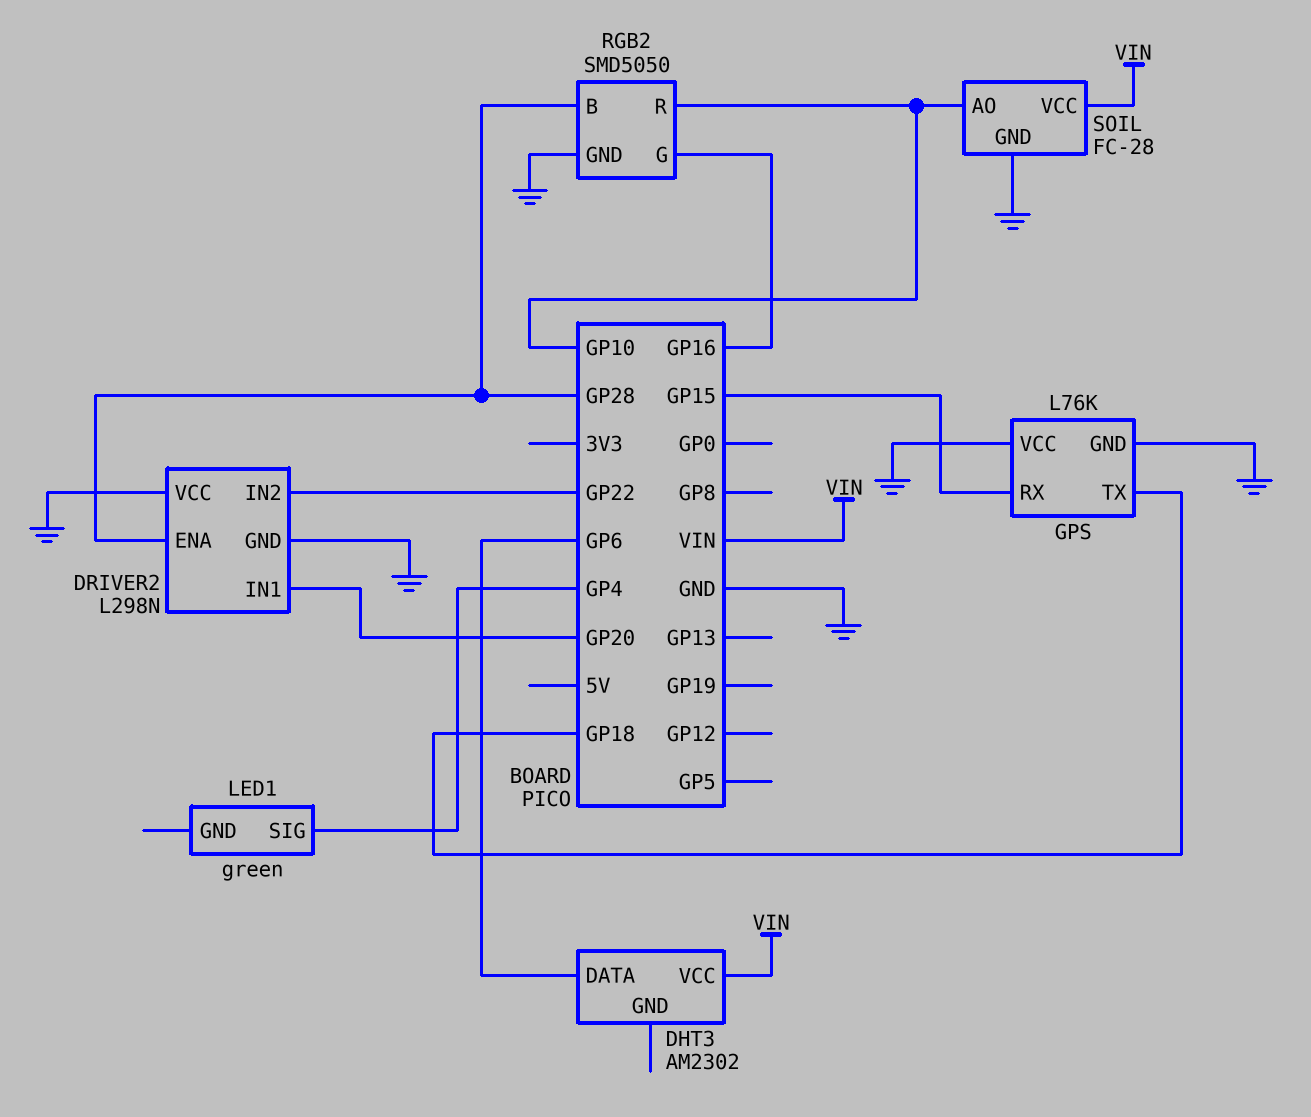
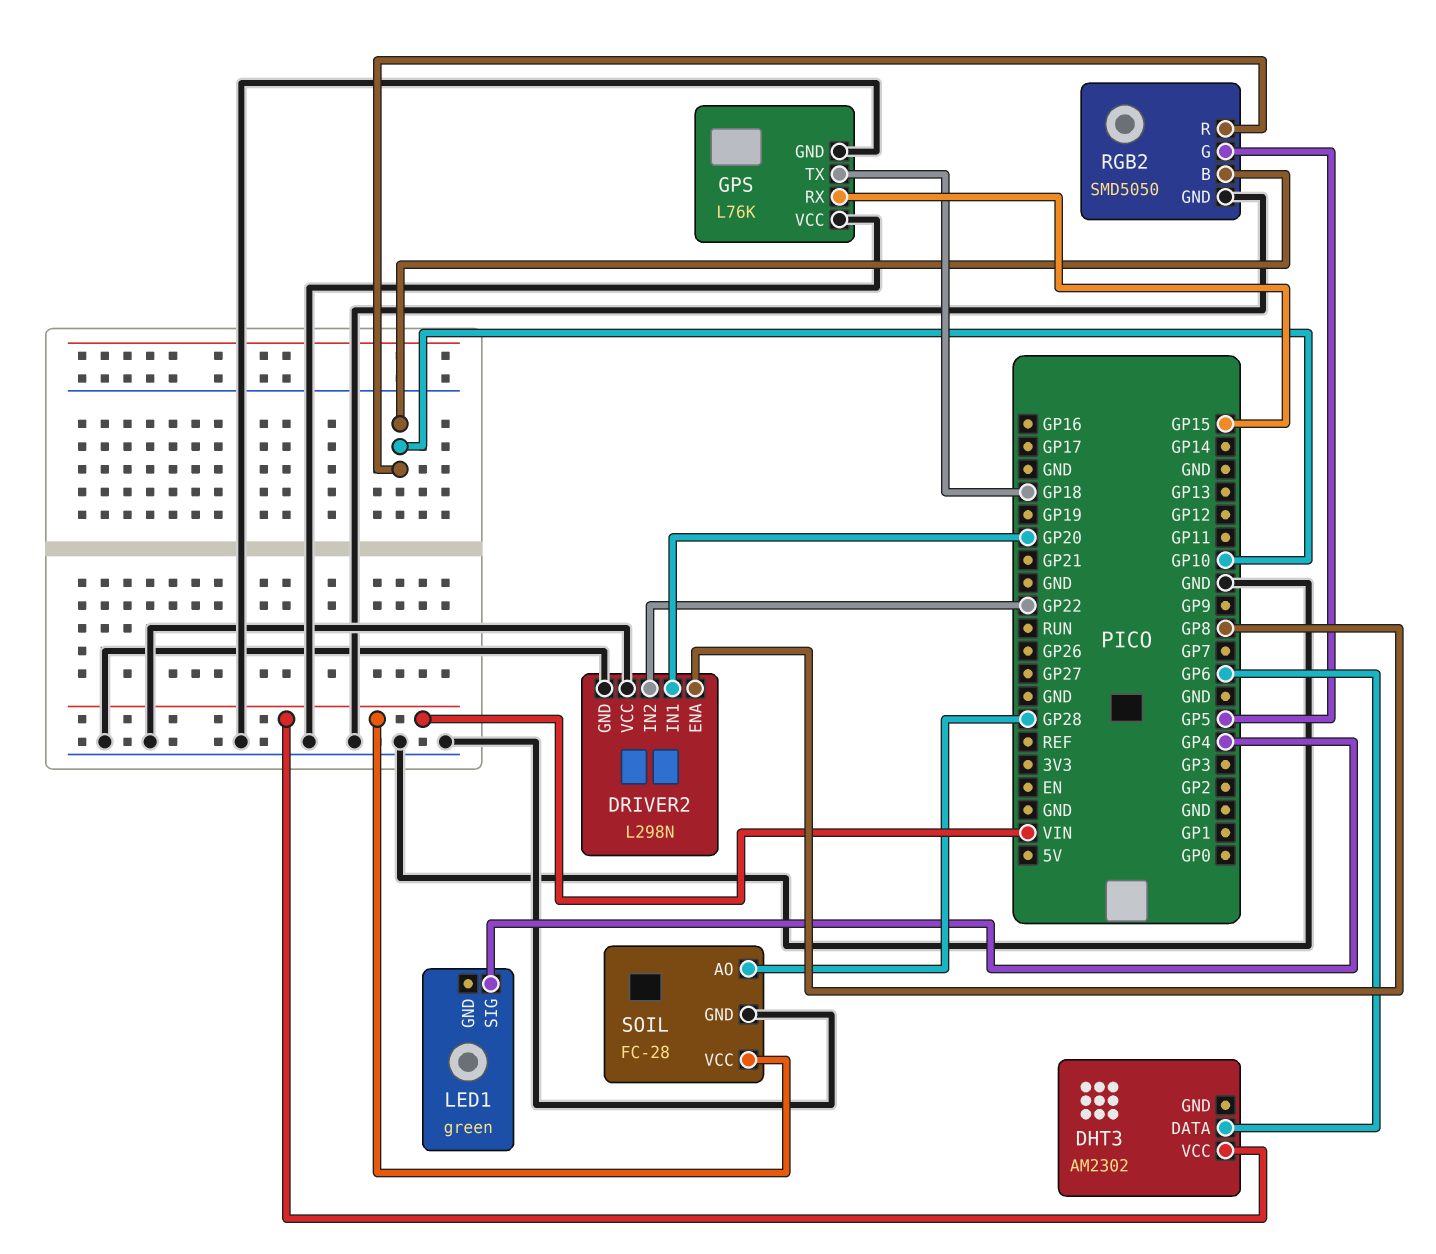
DRIVER2 pin ENA: GP28 -> GP8
RGB2 pin B: GP28 -> GP10
RGB2 pin G: GP16 -> GP5
SOIL pin AO: GP10 -> GP28

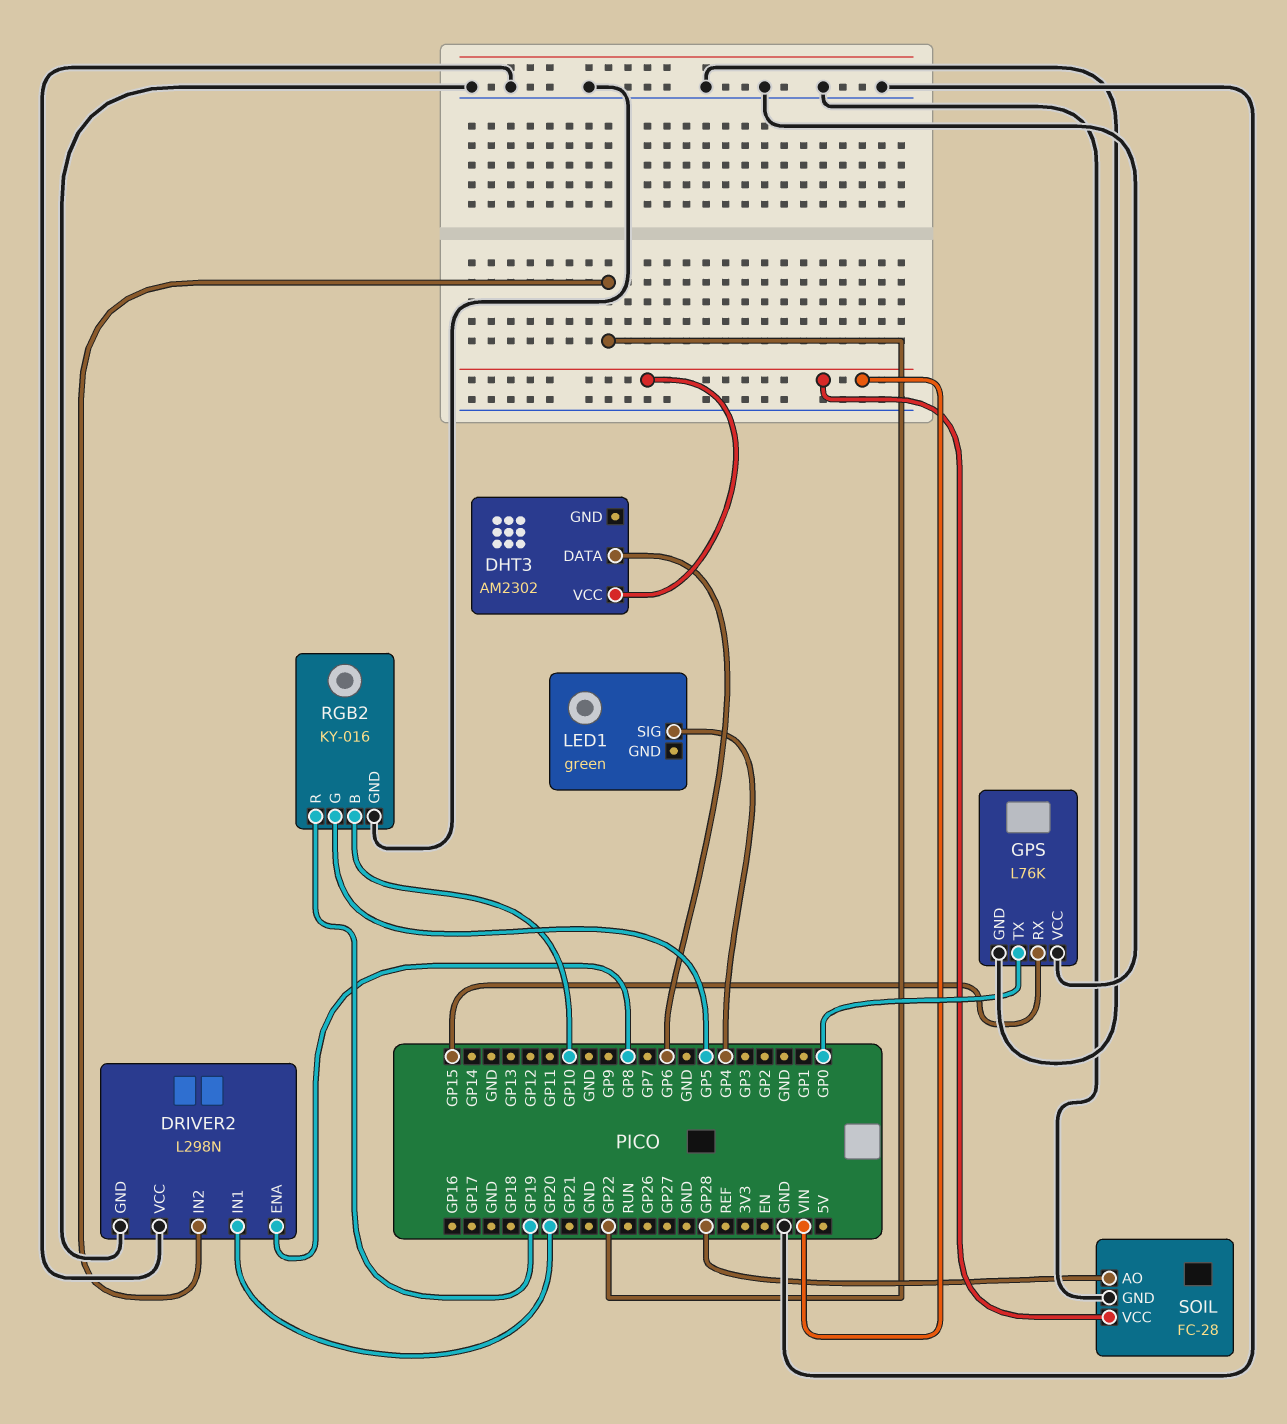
GPS pin TX: GP18 -> GP0
RGB2: SMD5050 -> KY-016
RGB2 pin R: GP10 -> GP19

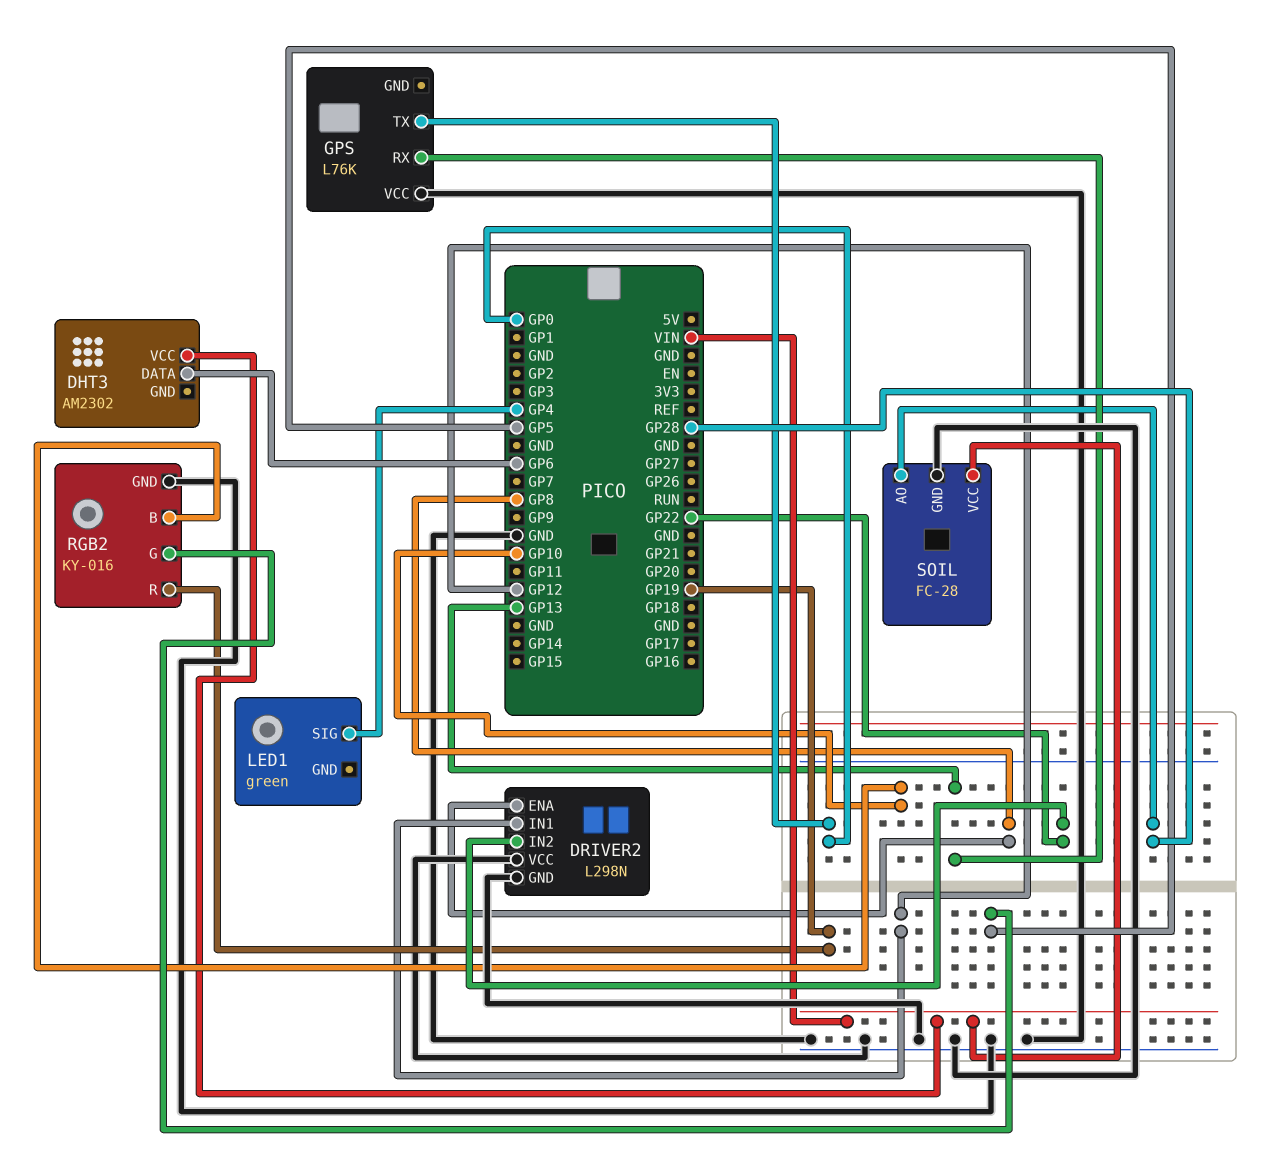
DRIVER2 pin IN1: GP20 -> GP12
GPS pin GND: GND -> none
GPS pin RX: GP15 -> GP13

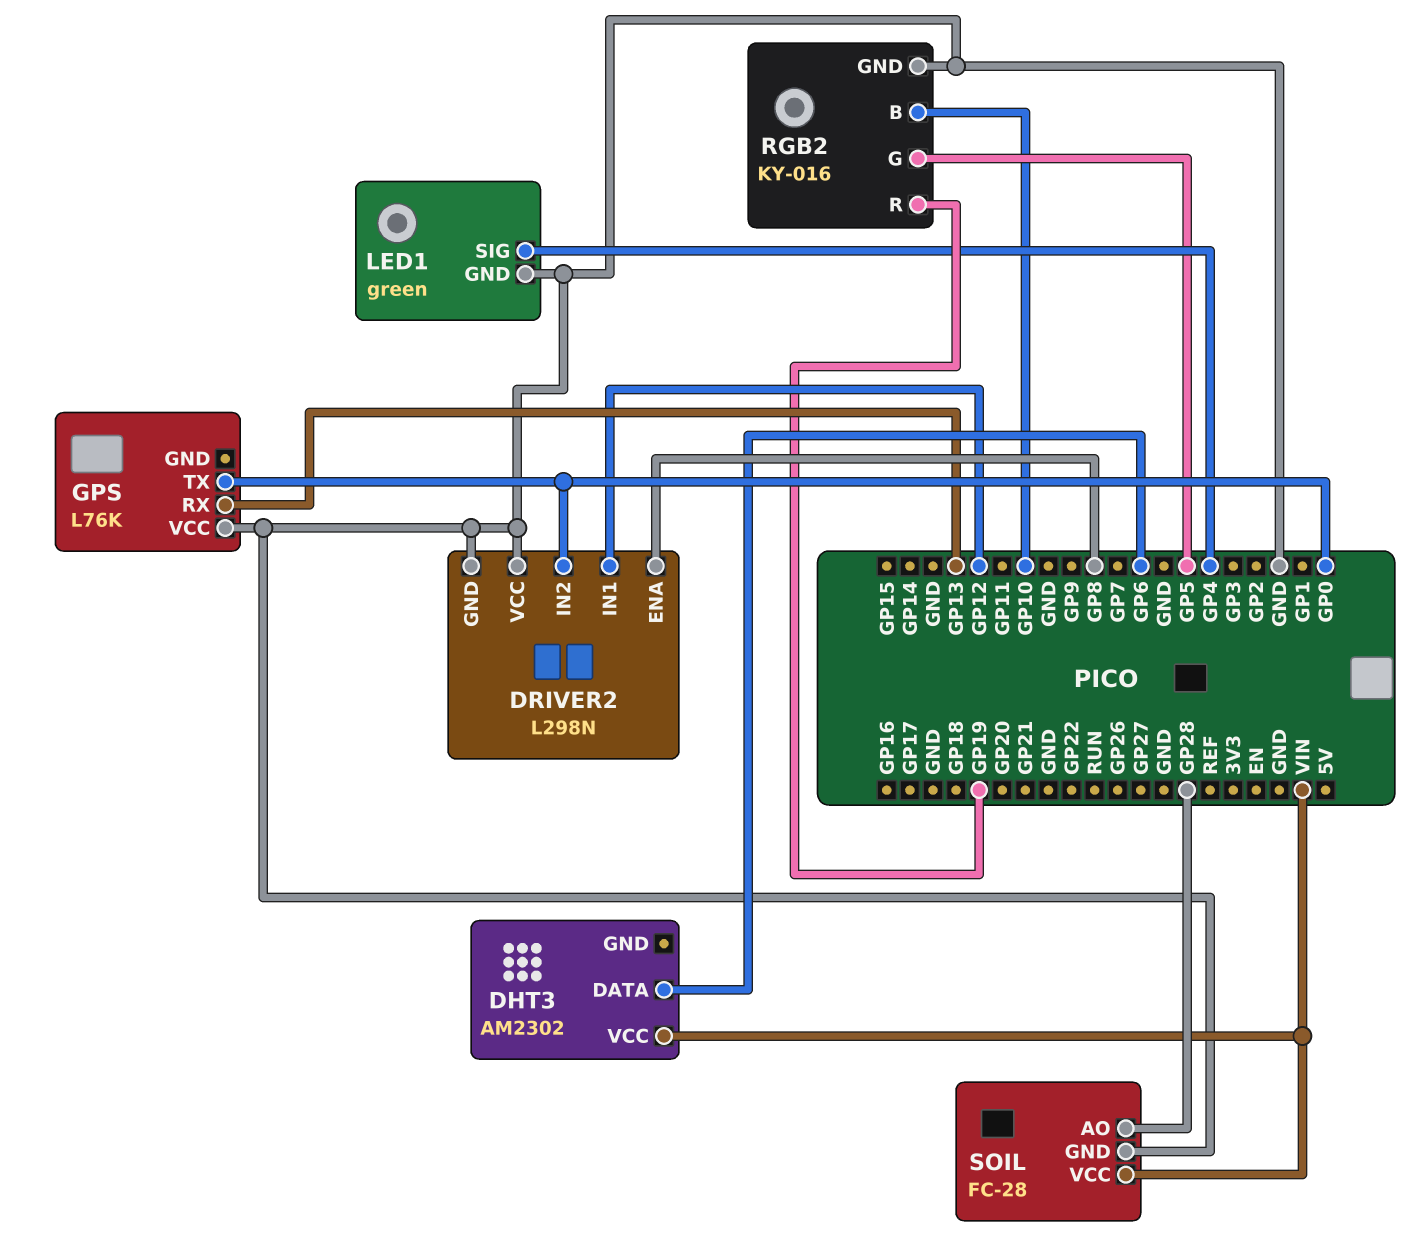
DRIVER2 pin IN2: GP22 -> GP0
LED1 pin GND: none -> GND

